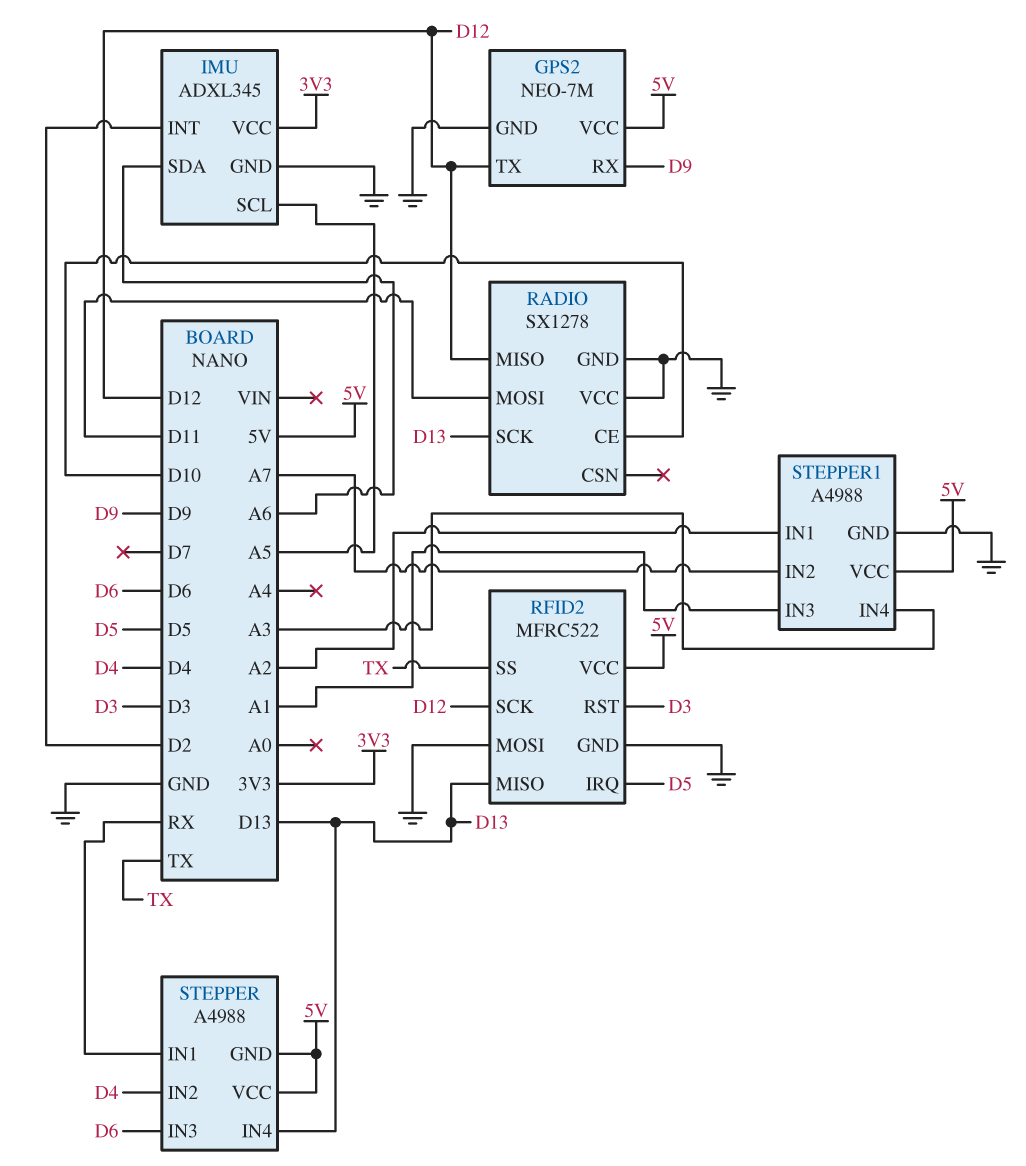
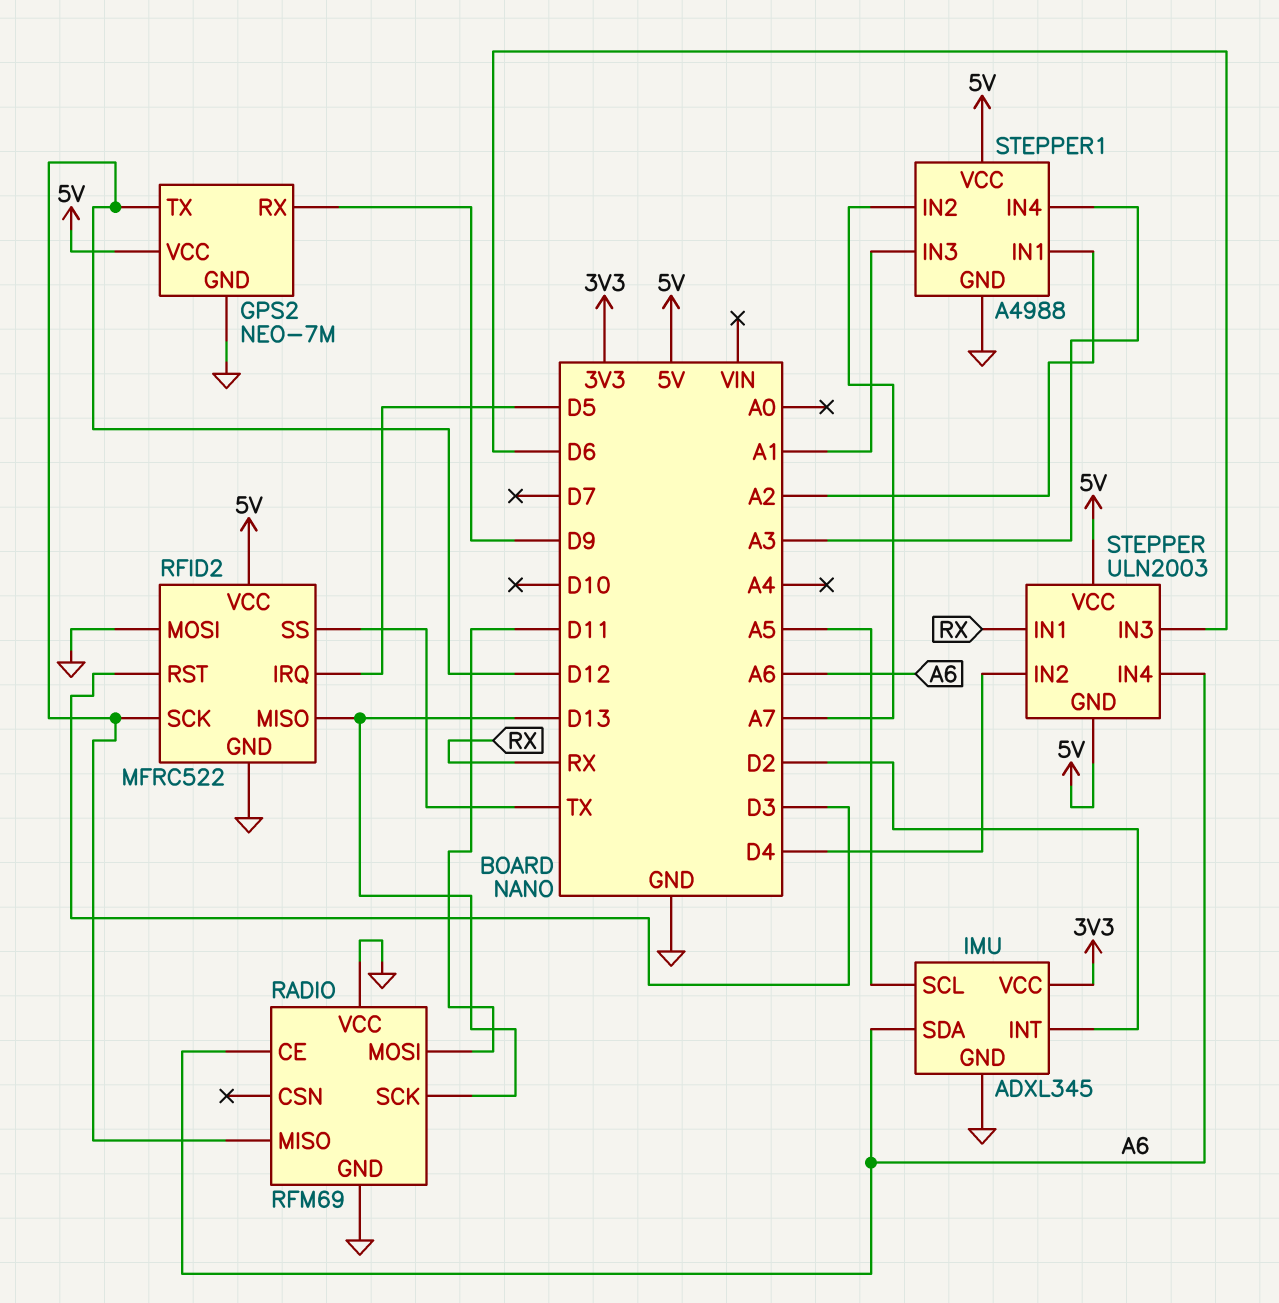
RADIO: SX1278 -> RFM69
RADIO pin CE: D10 -> A6
STEPPER: A4988 -> ULN2003
STEPPER pin IN4: D13 -> A6

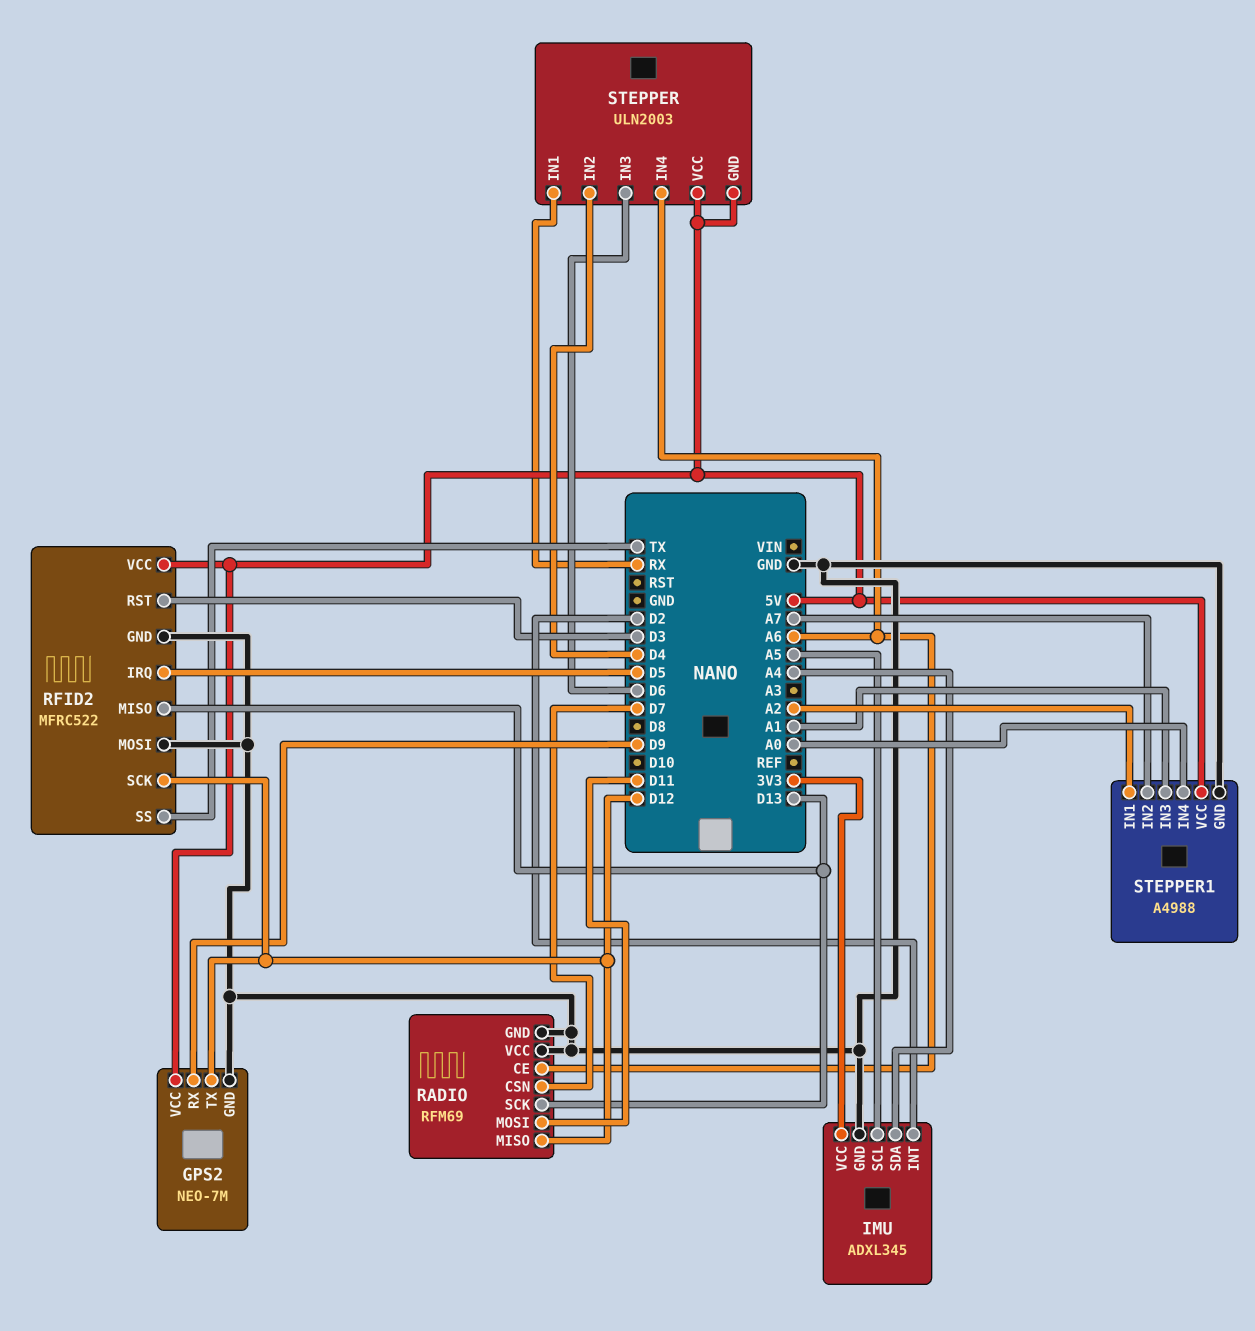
IMU pin SDA: A6 -> A4
RADIO pin CSN: none -> D7
STEPPER1 pin IN4: A3 -> A0

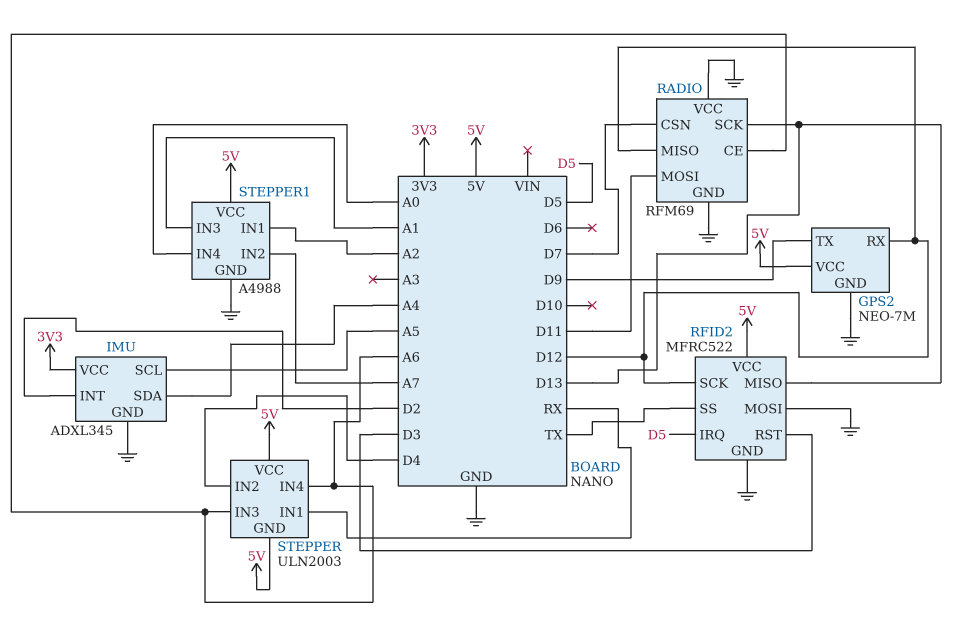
GPS2 pin RX: D9 -> D12
GPS2 pin TX: D12 -> D9
STEPPER pin IN3: D6 -> A6

